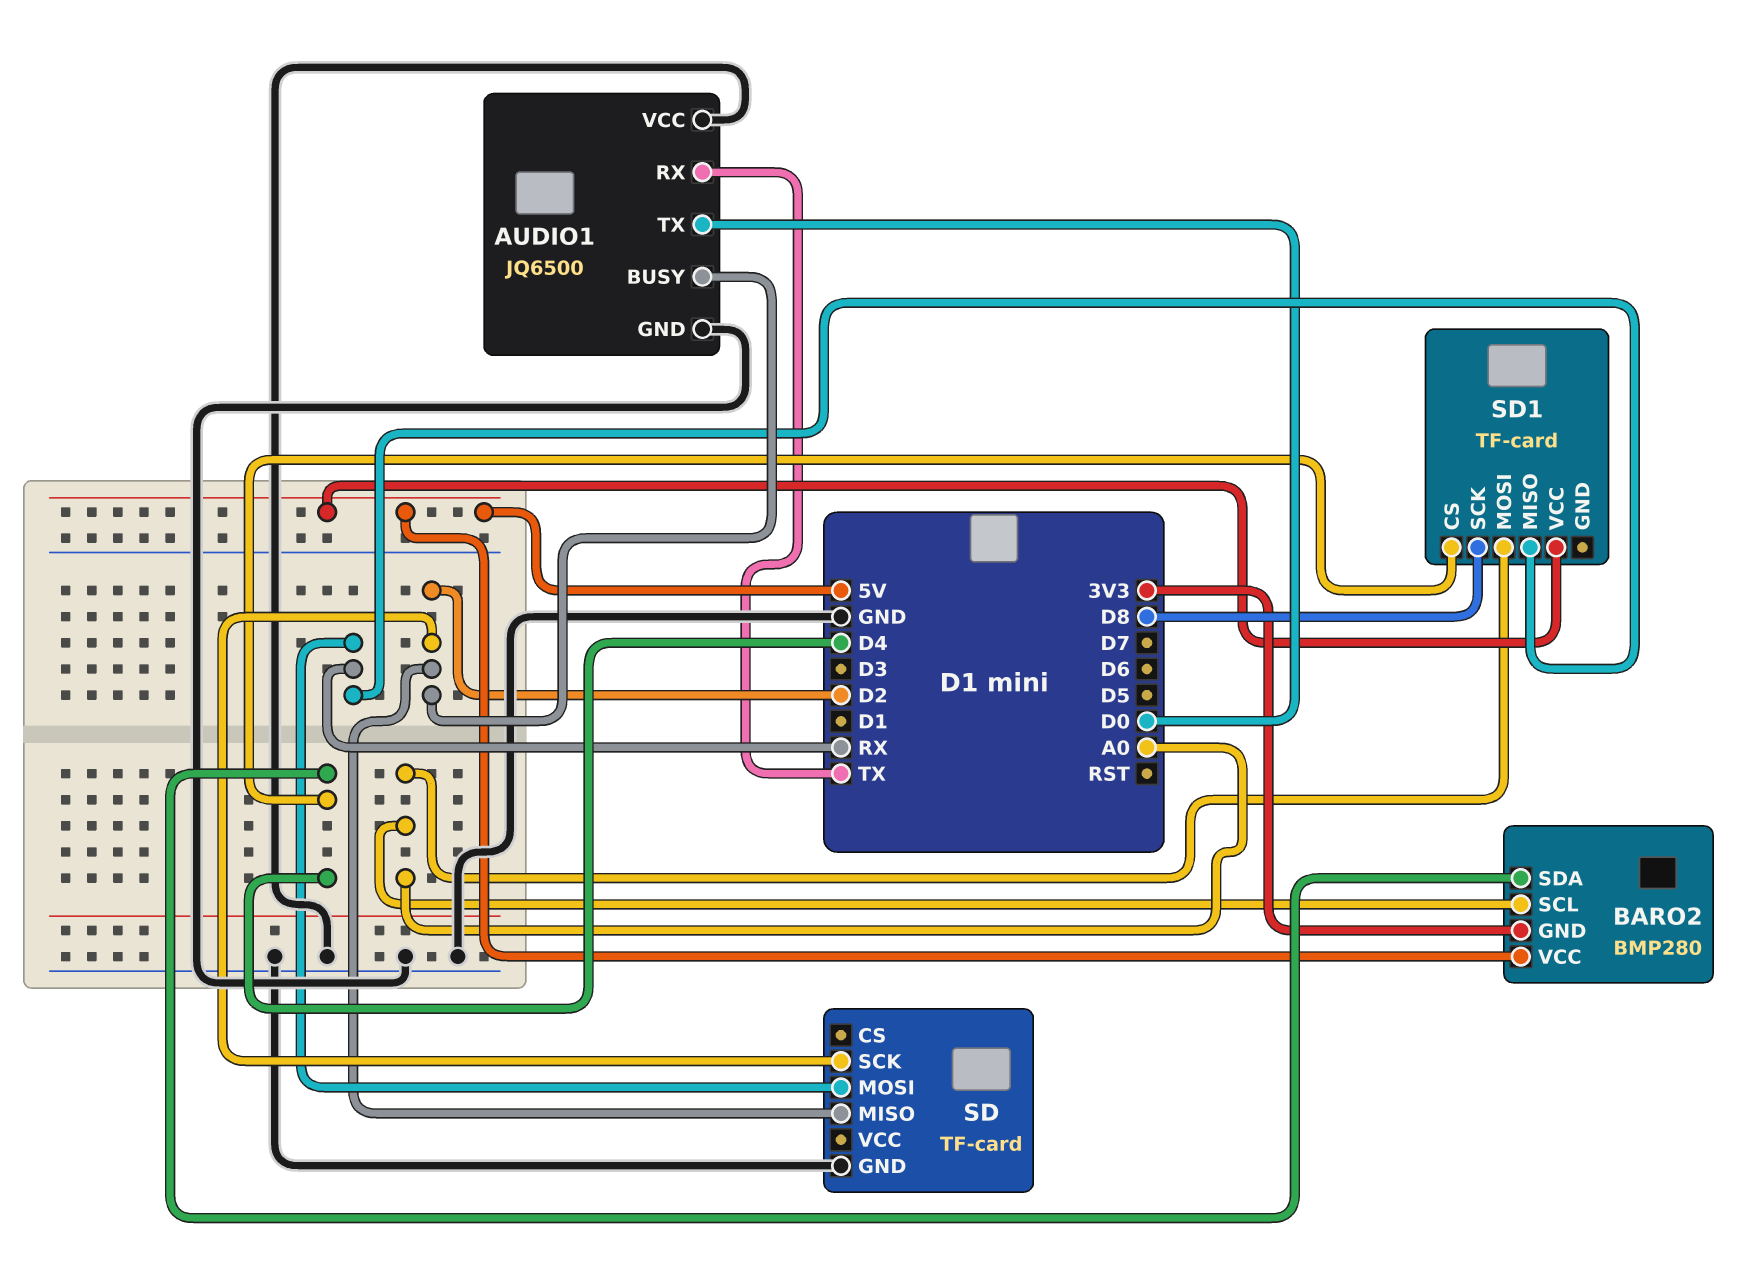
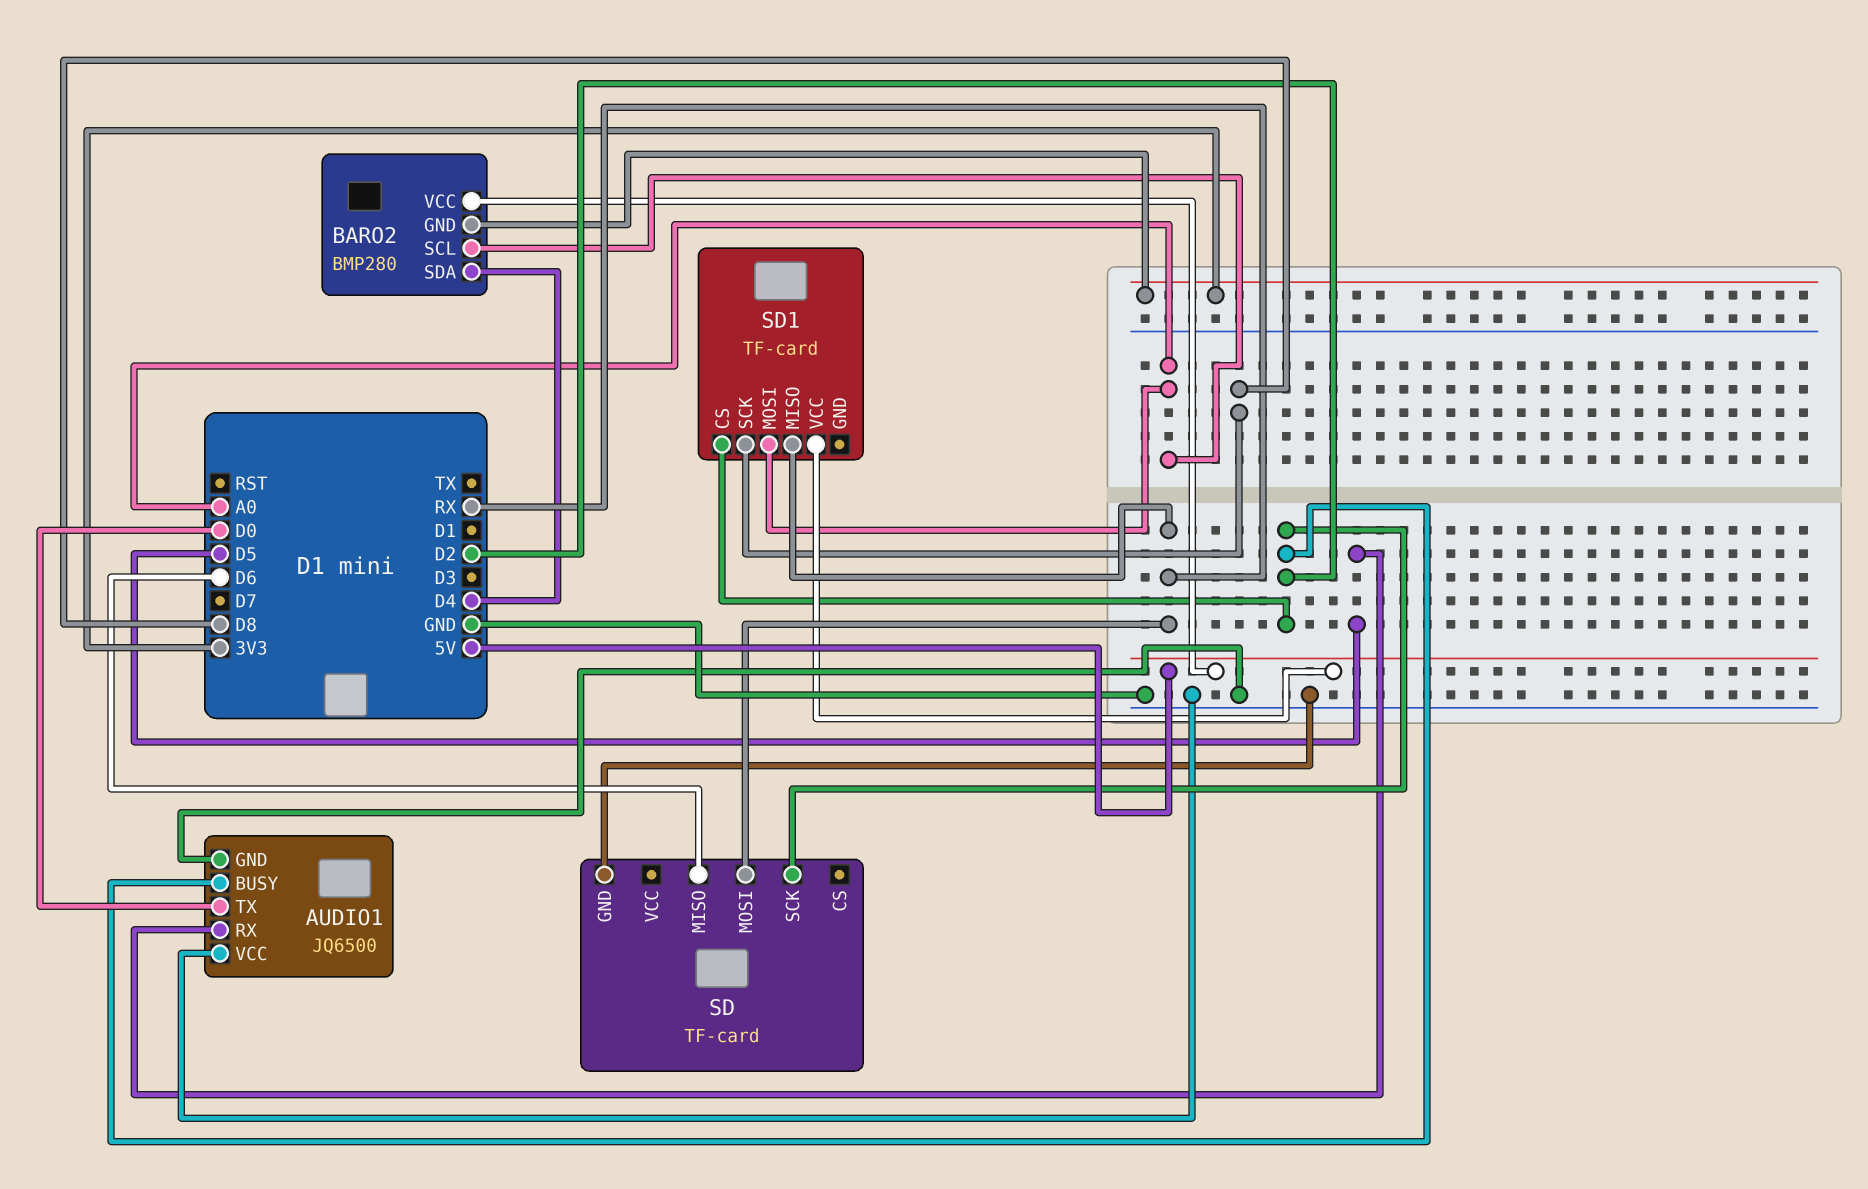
AUDIO1 pin RX: TX -> D5
SD pin MISO: D2 -> D6
SD1 pin CS: D4 -> D2

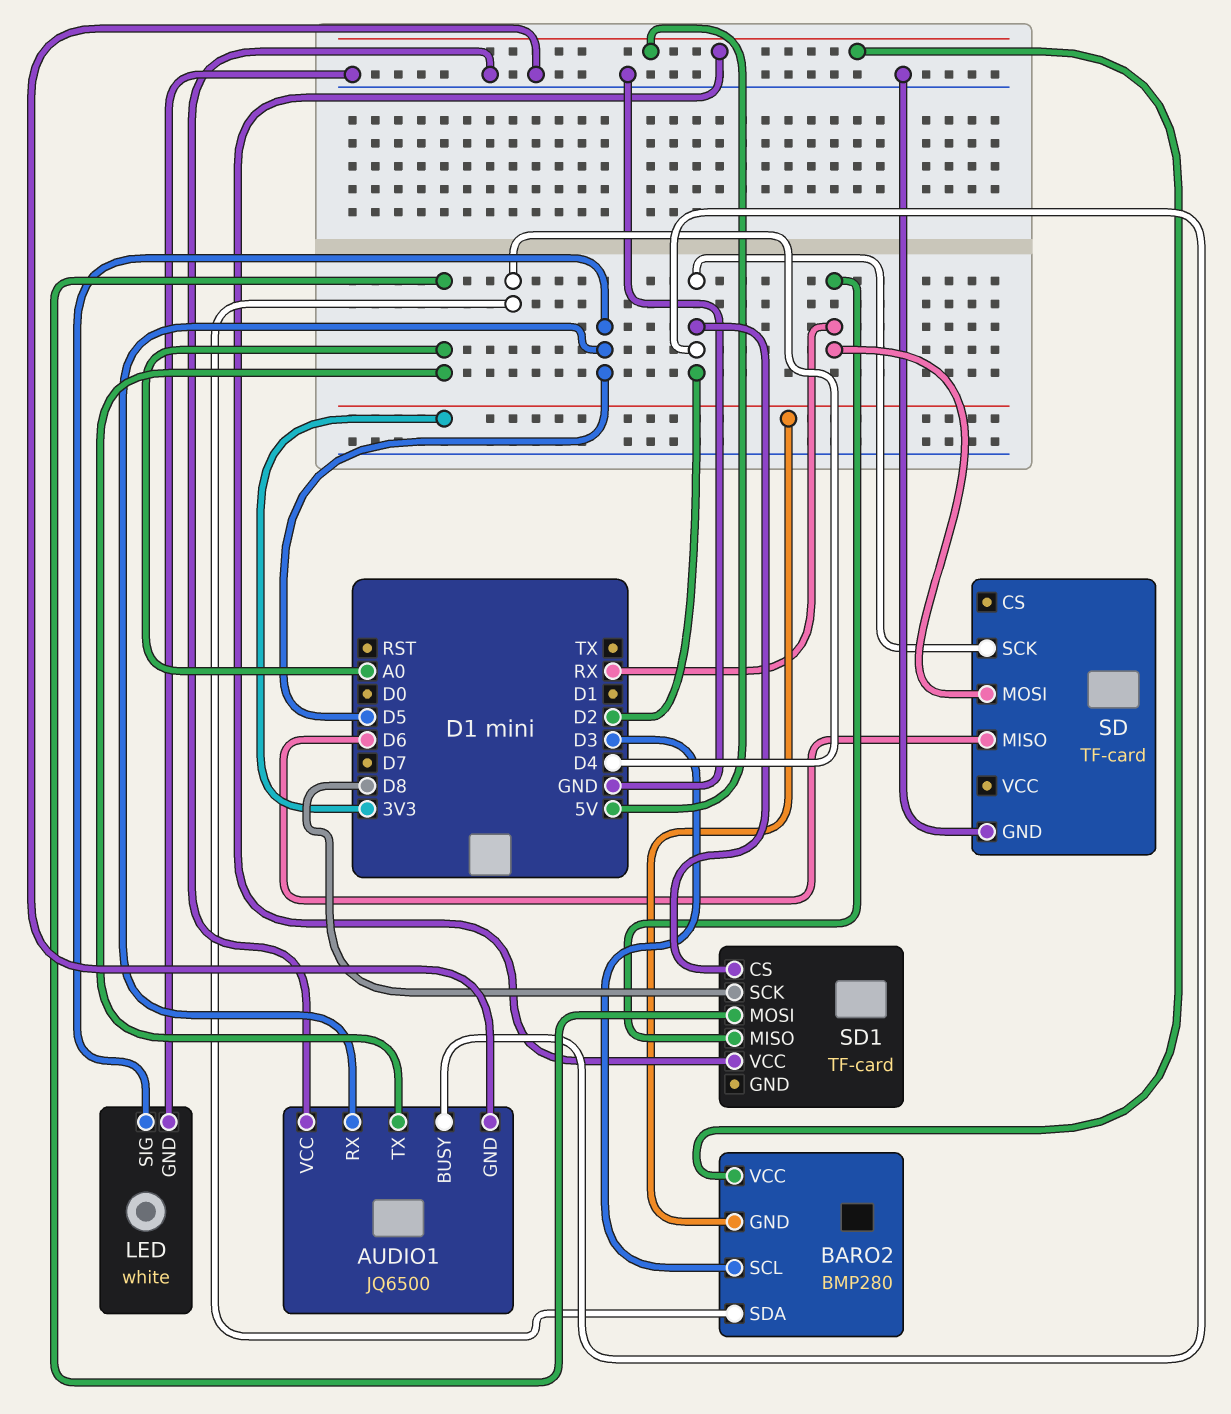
AUDIO1 pin TX: D0 -> A0
BARO2 pin SCL: A0 -> D3
LED: none -> white
LED pin GND: none -> GND
LED pin SIG: none -> D5

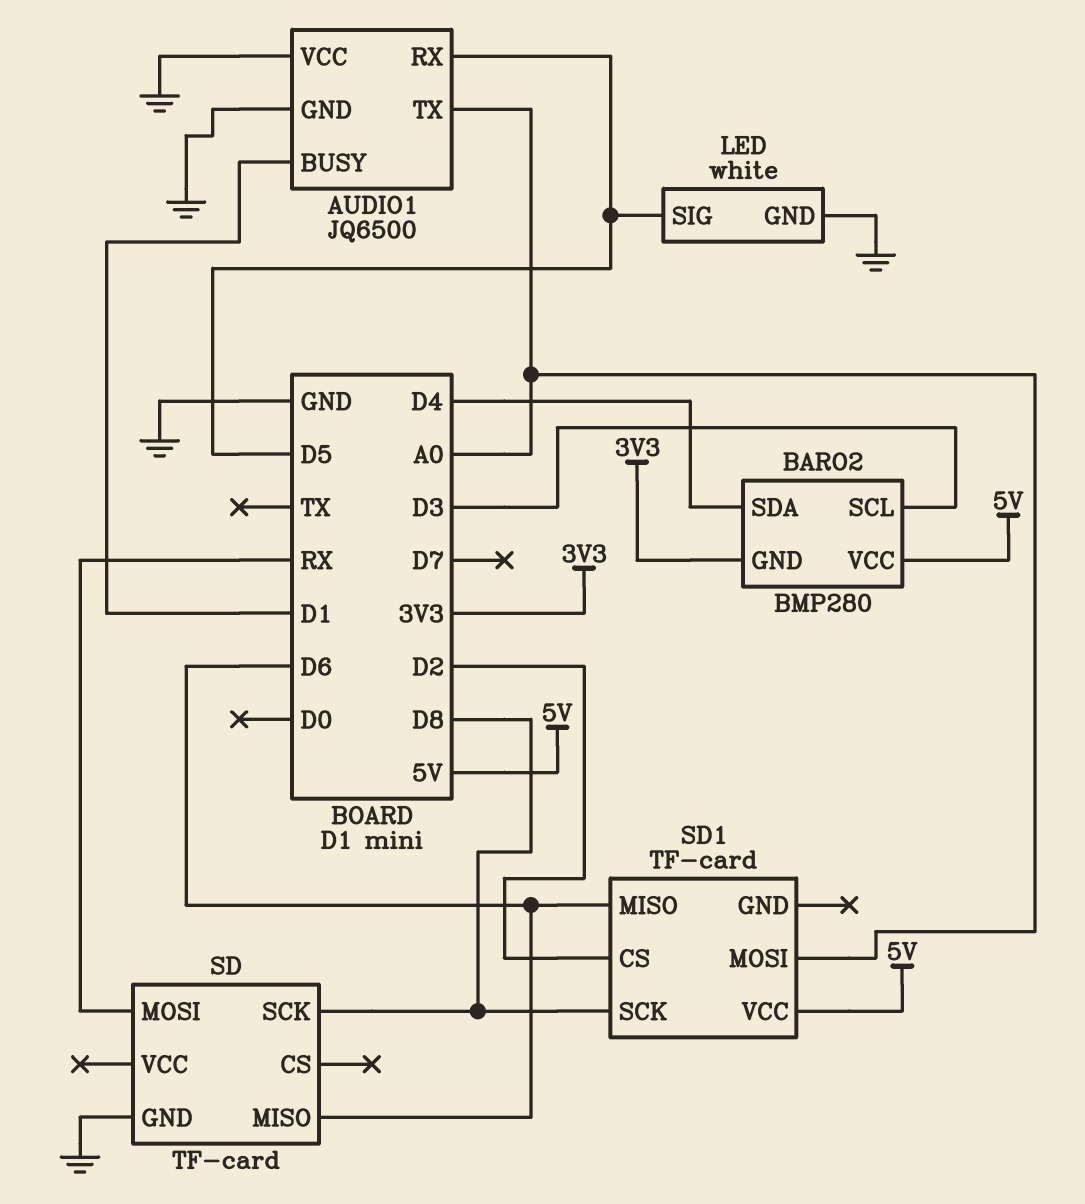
AUDIO1 pin BUSY: D2 -> D1
SD pin SCK: D2 -> D8
SD1 pin MISO: RX -> D6

